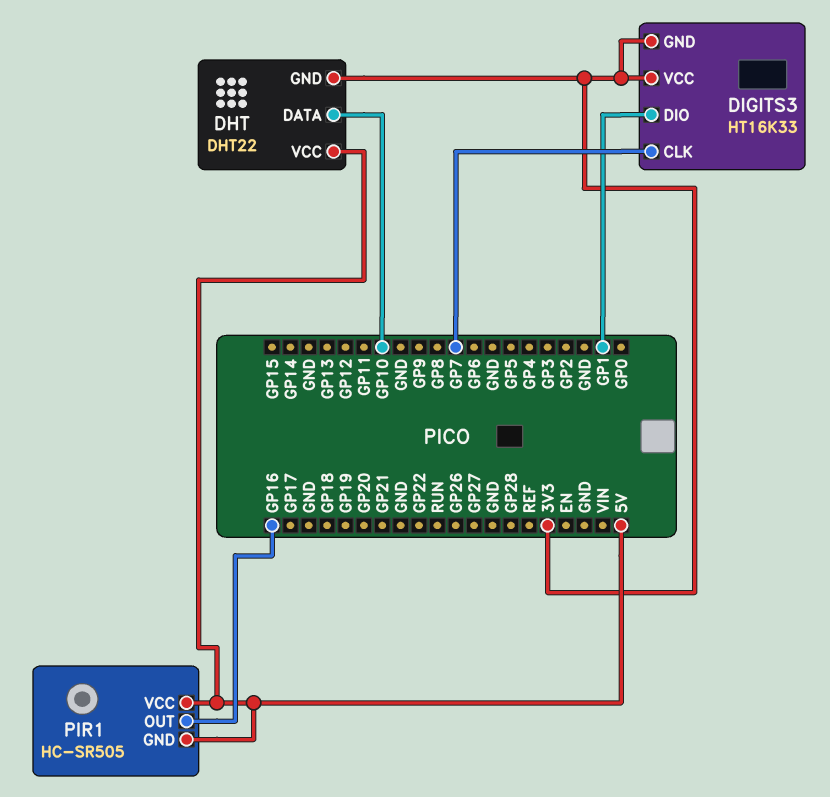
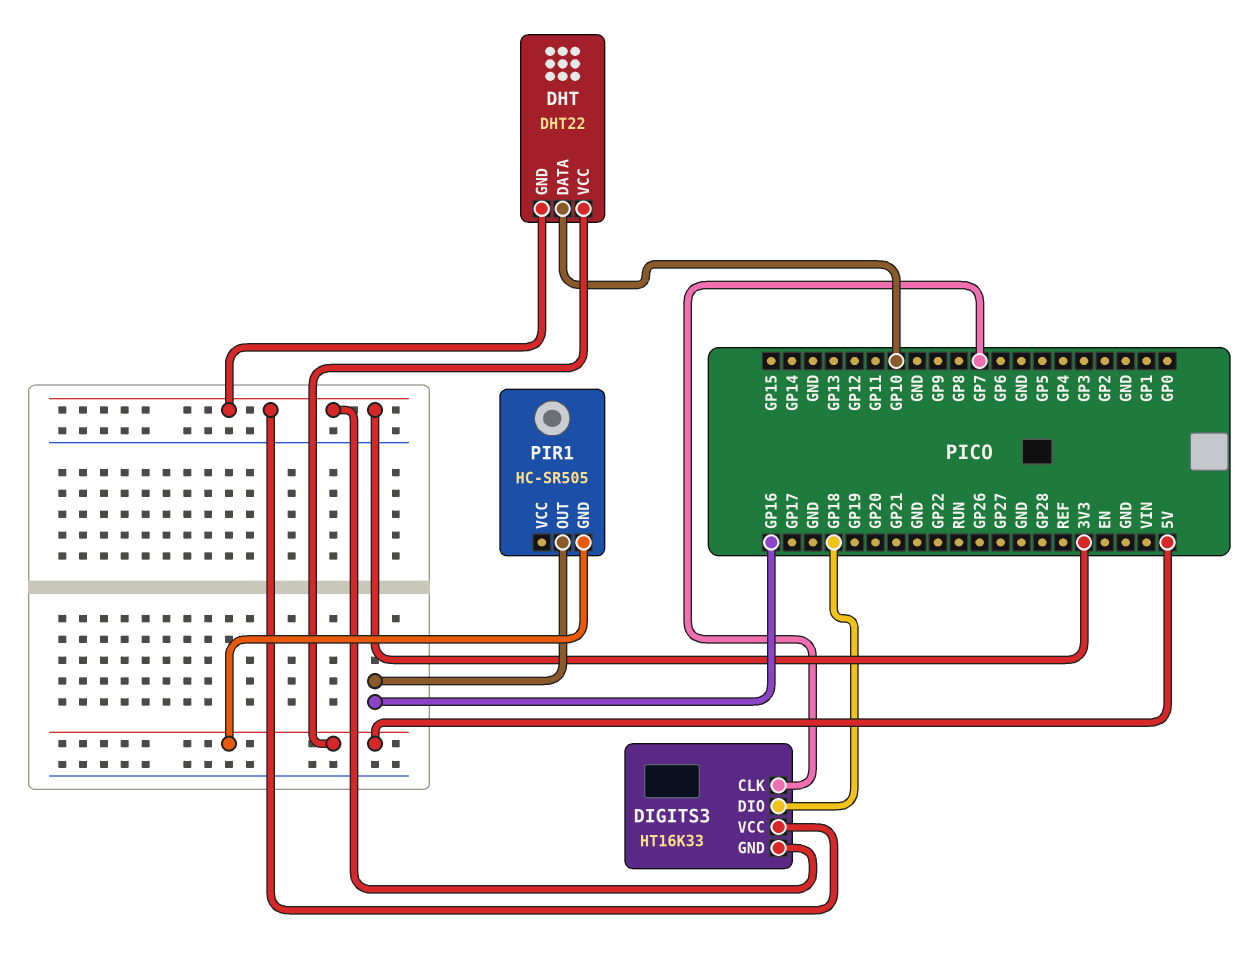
DIGITS3 pin DIO: GP1 -> GP18
PIR1 pin VCC: 5V -> none

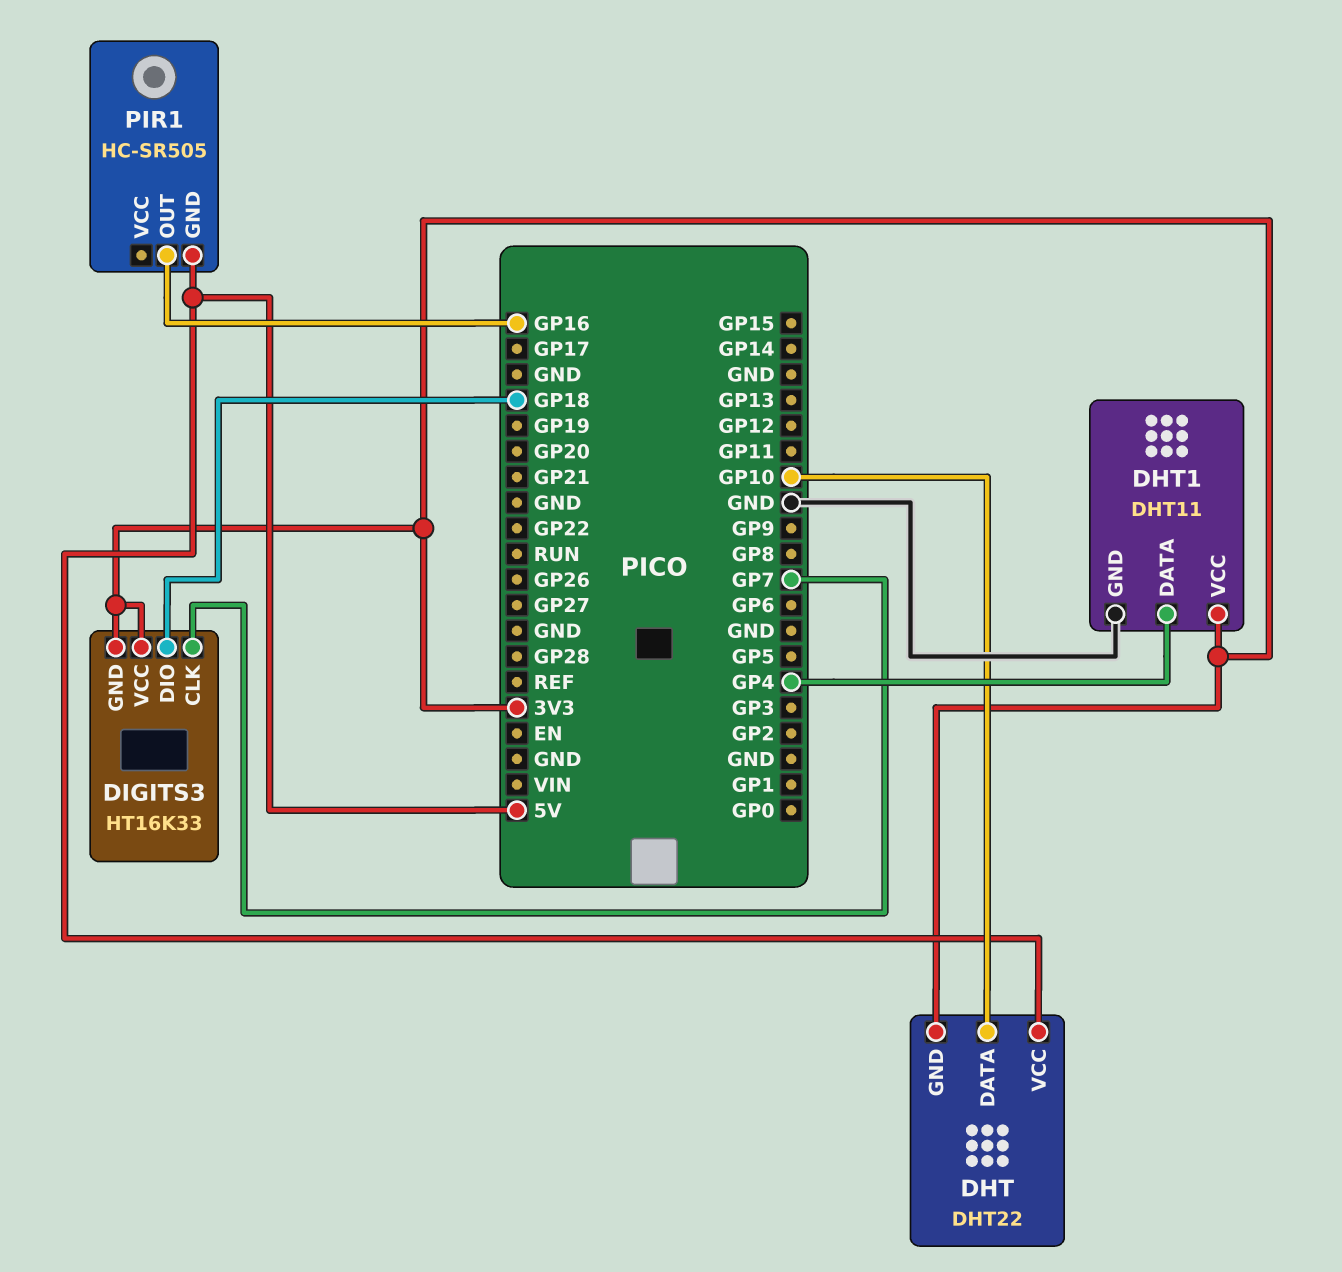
DHT1: none -> DHT11
DHT1 pin DATA: none -> GP4
DHT1 pin GND: none -> GND
DHT1 pin VCC: none -> 3V3

